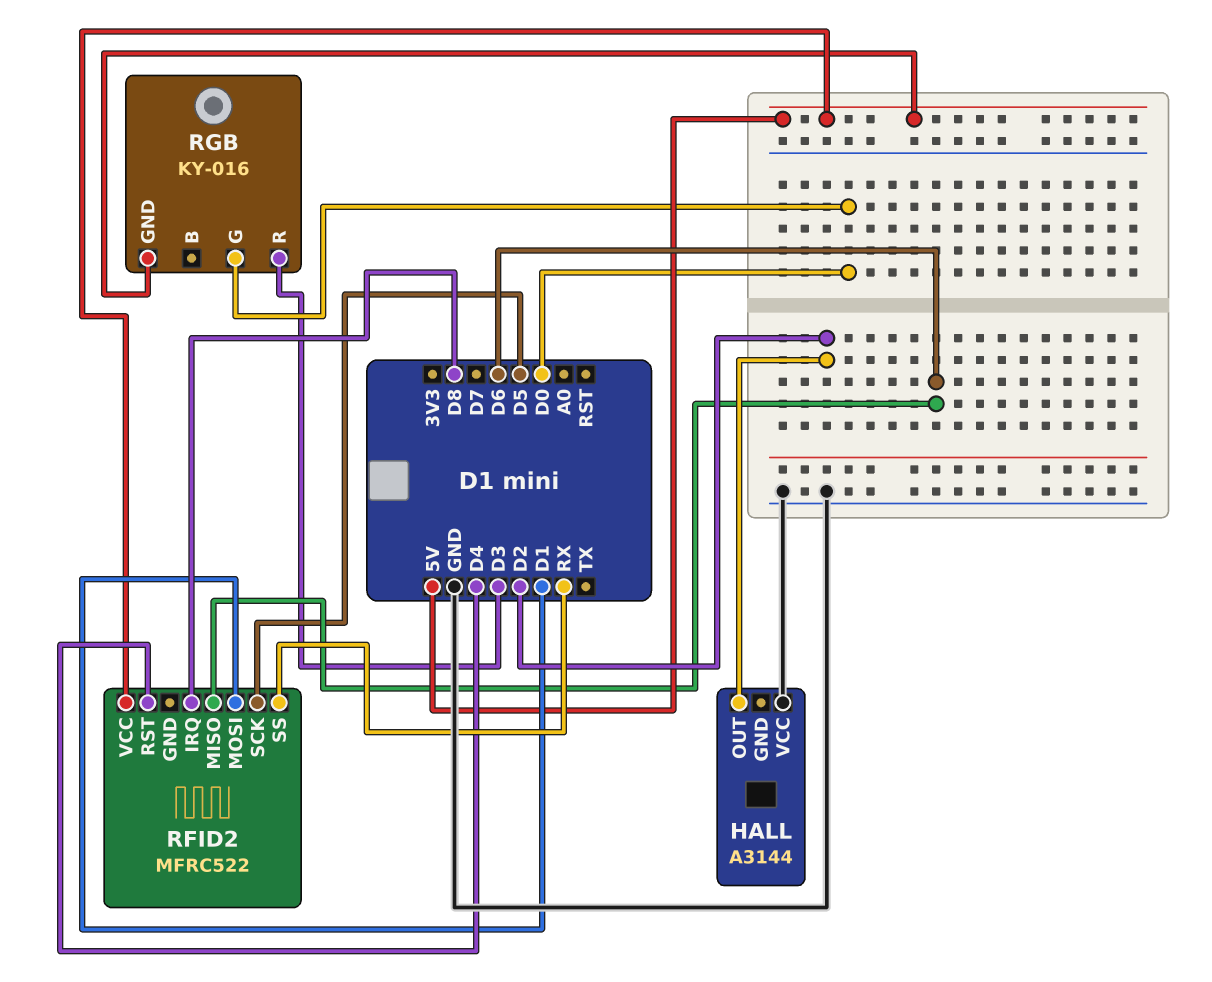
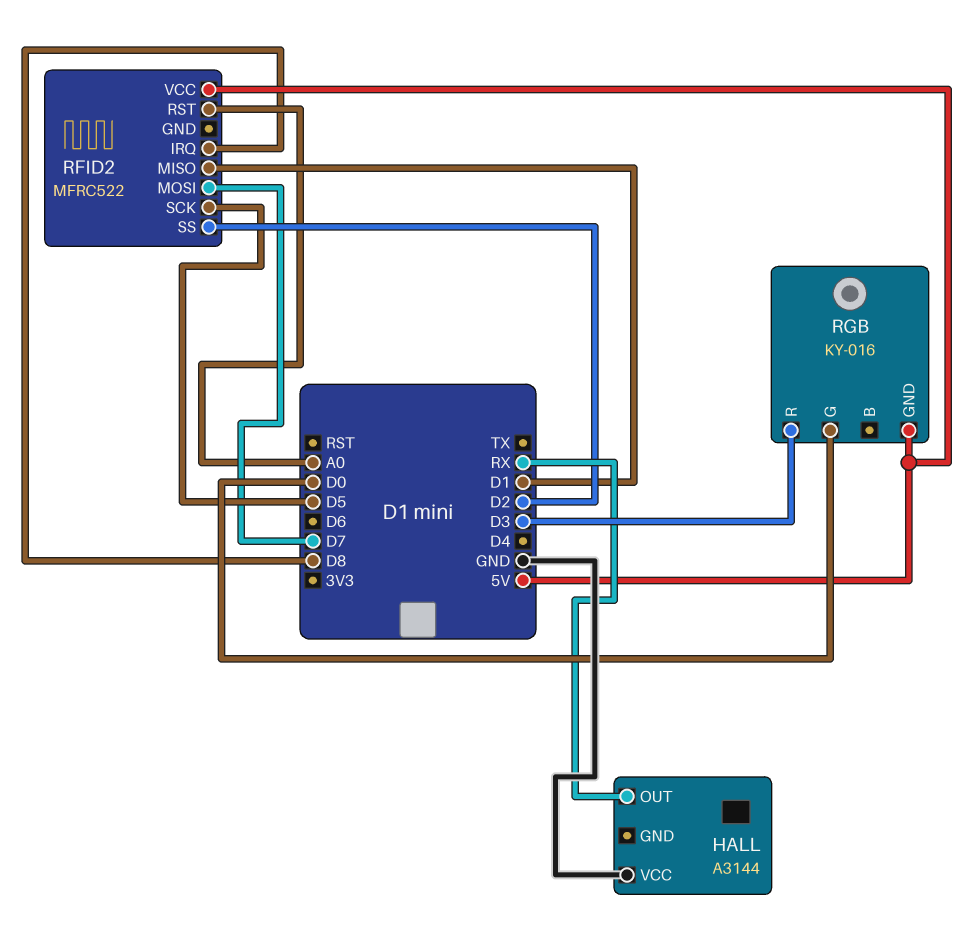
HALL pin OUT: D2 -> RX
RFID2 pin MISO: D6 -> D1
RFID2 pin MOSI: D1 -> D7
RFID2 pin RST: D4 -> A0
RFID2 pin SS: RX -> D2

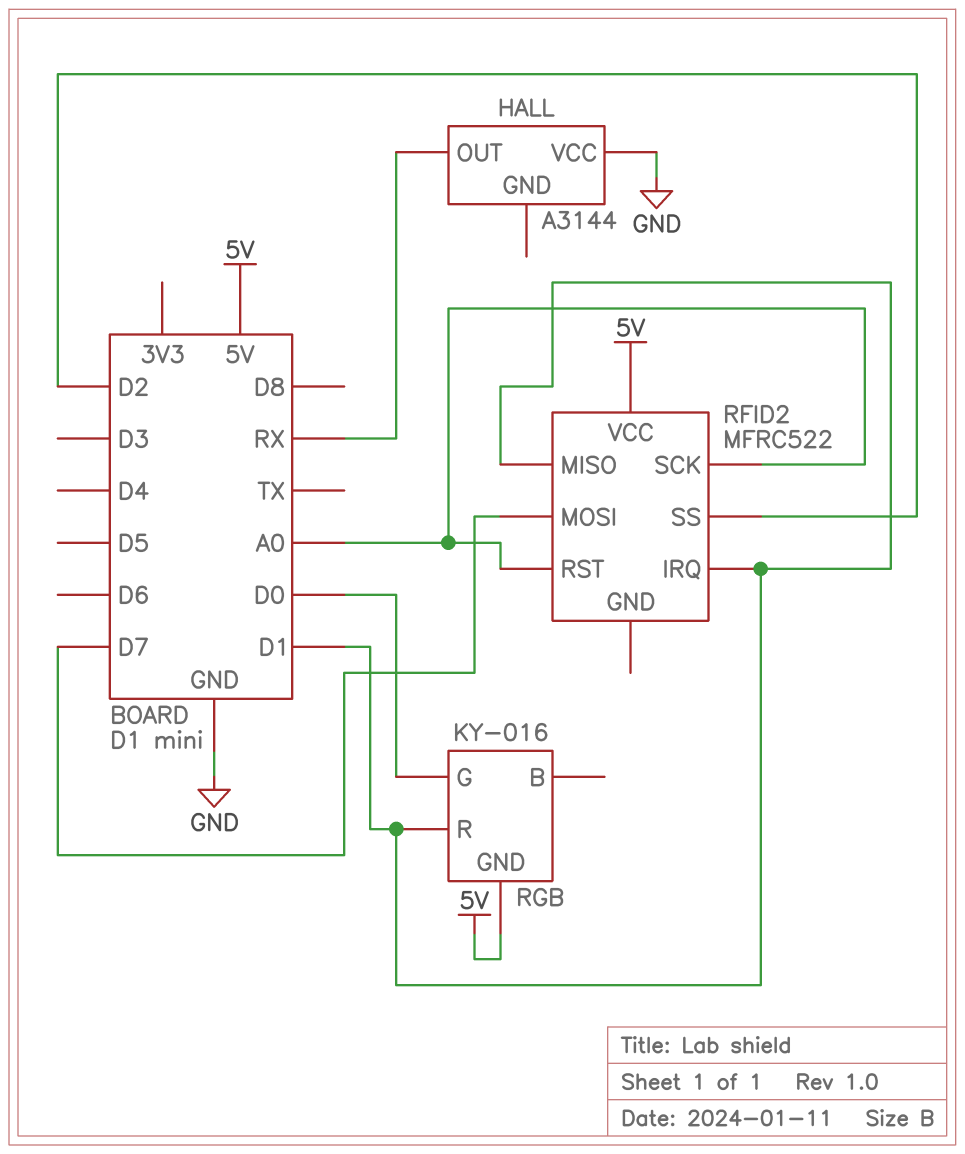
RFID2 pin IRQ: D8 -> D1
RFID2 pin SCK: D5 -> A0
RGB pin R: D3 -> D1

